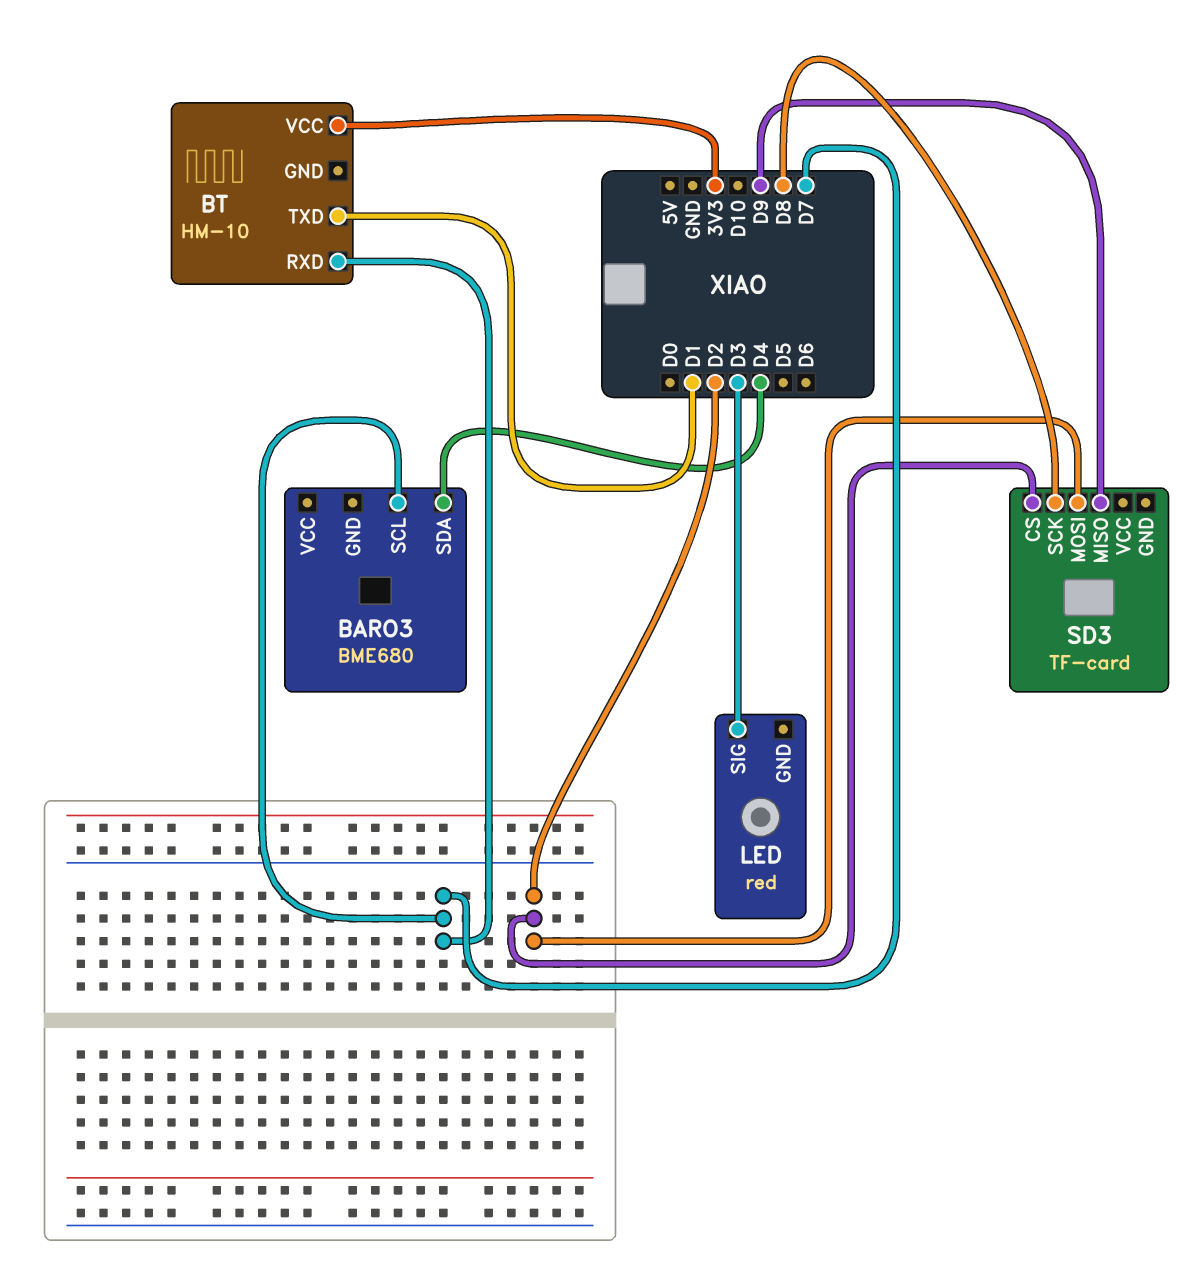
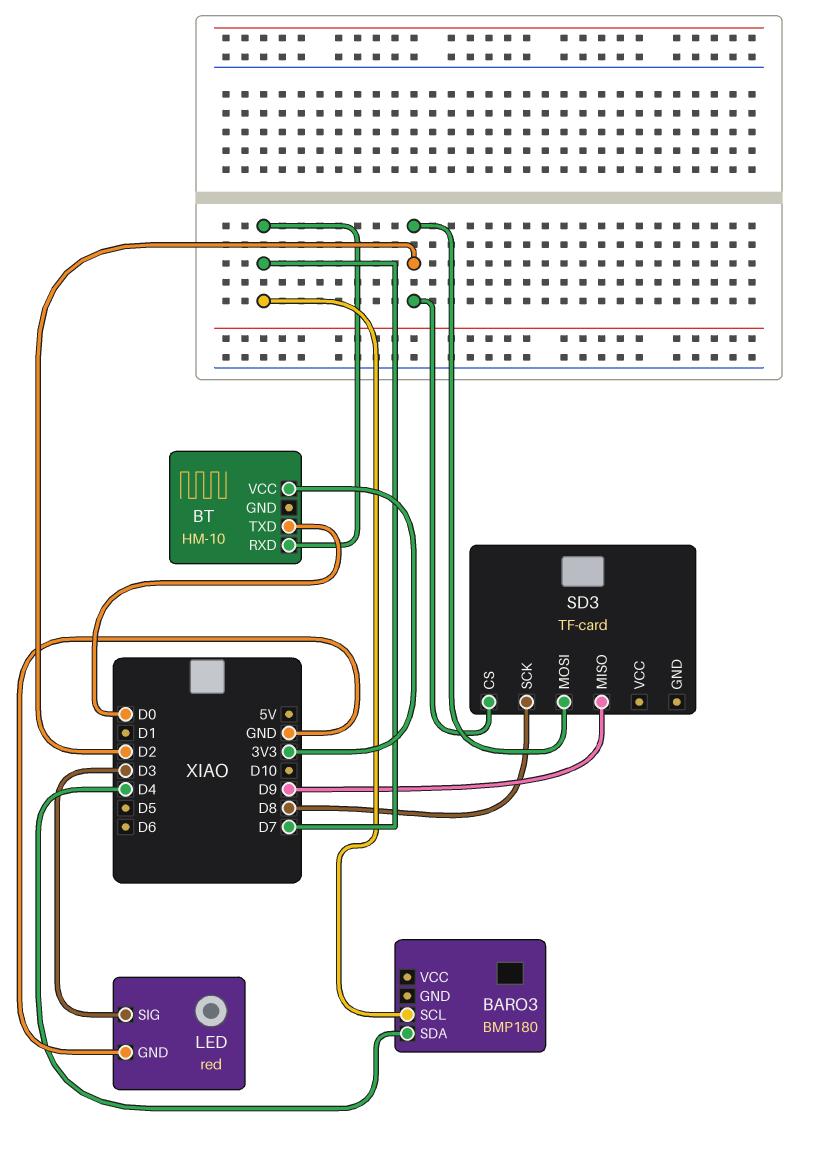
BARO3: BME680 -> BMP180
BT pin TXD: D1 -> D0
LED pin GND: none -> GND

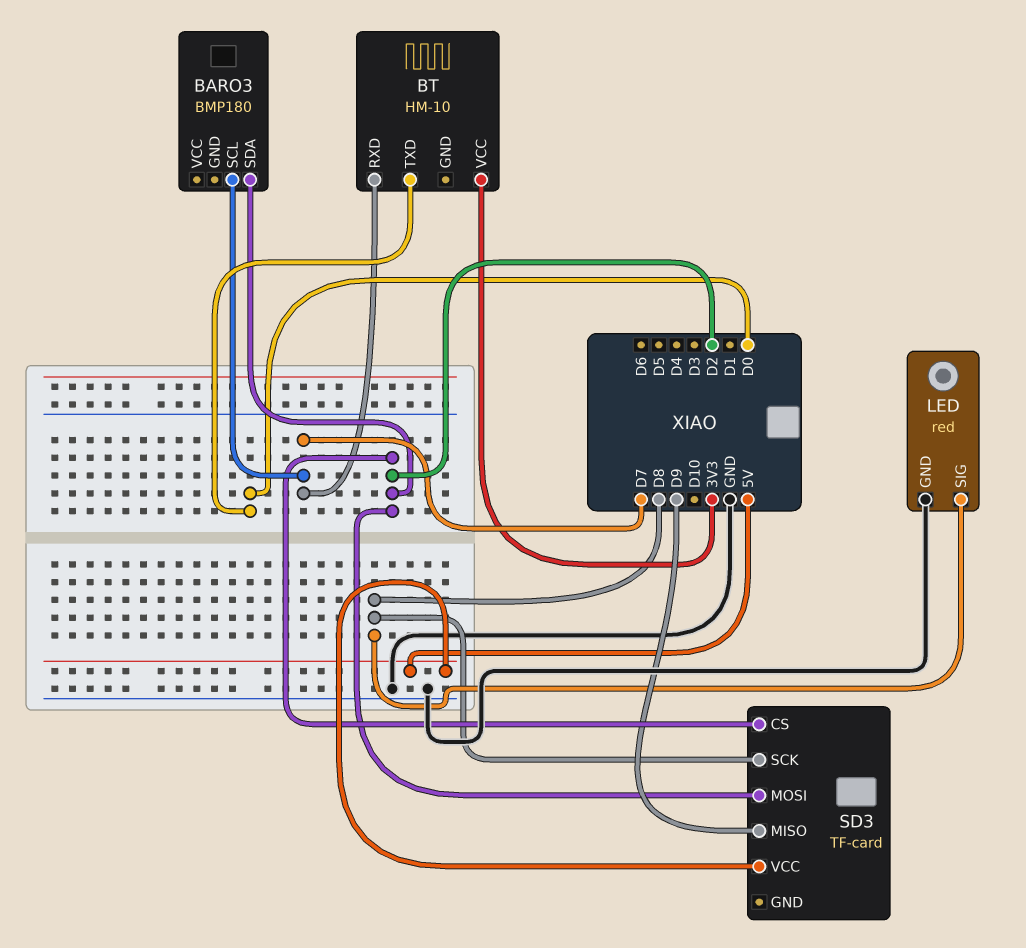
BARO3 pin SDA: D4 -> D2
LED pin SIG: D3 -> D8
SD3 pin VCC: none -> 5V

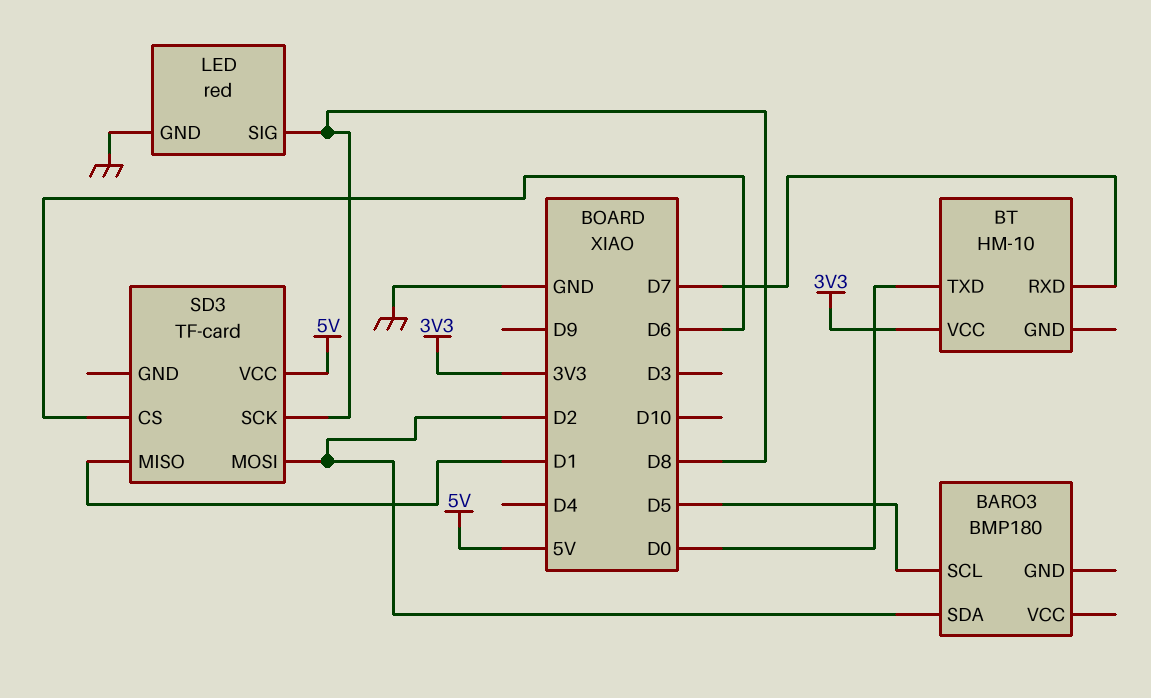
BARO3 pin SCL: D7 -> D5
SD3 pin CS: D2 -> D6
SD3 pin MISO: D9 -> D1

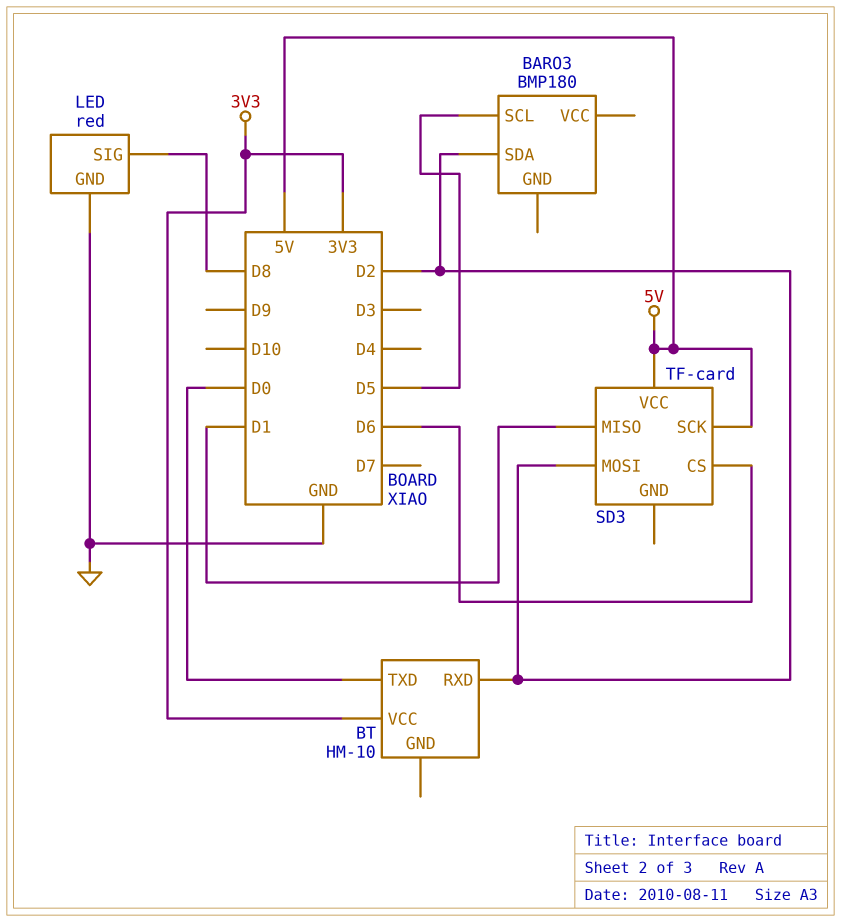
BT pin RXD: D7 -> D2
SD3 pin SCK: D8 -> 5V

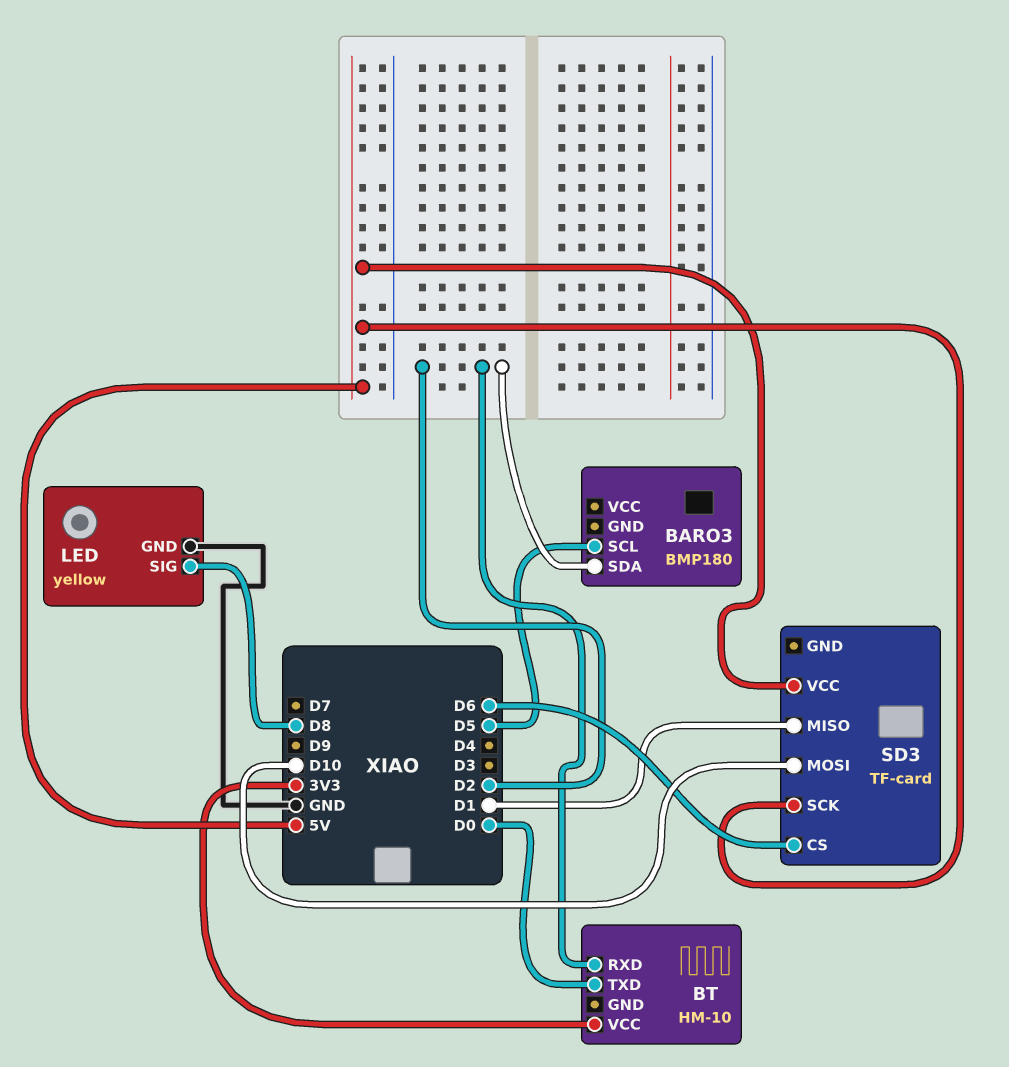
LED: red -> yellow
SD3 pin MOSI: D2 -> D10

